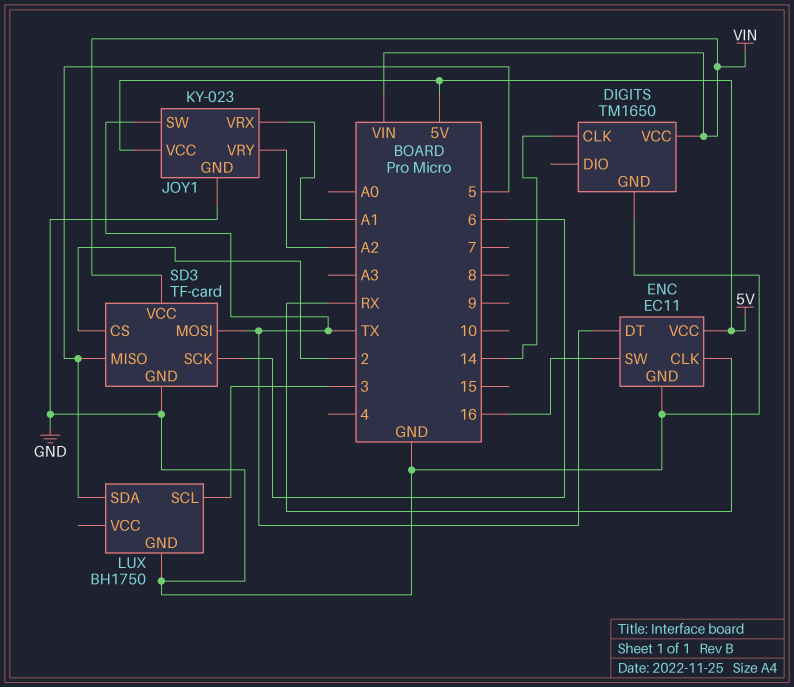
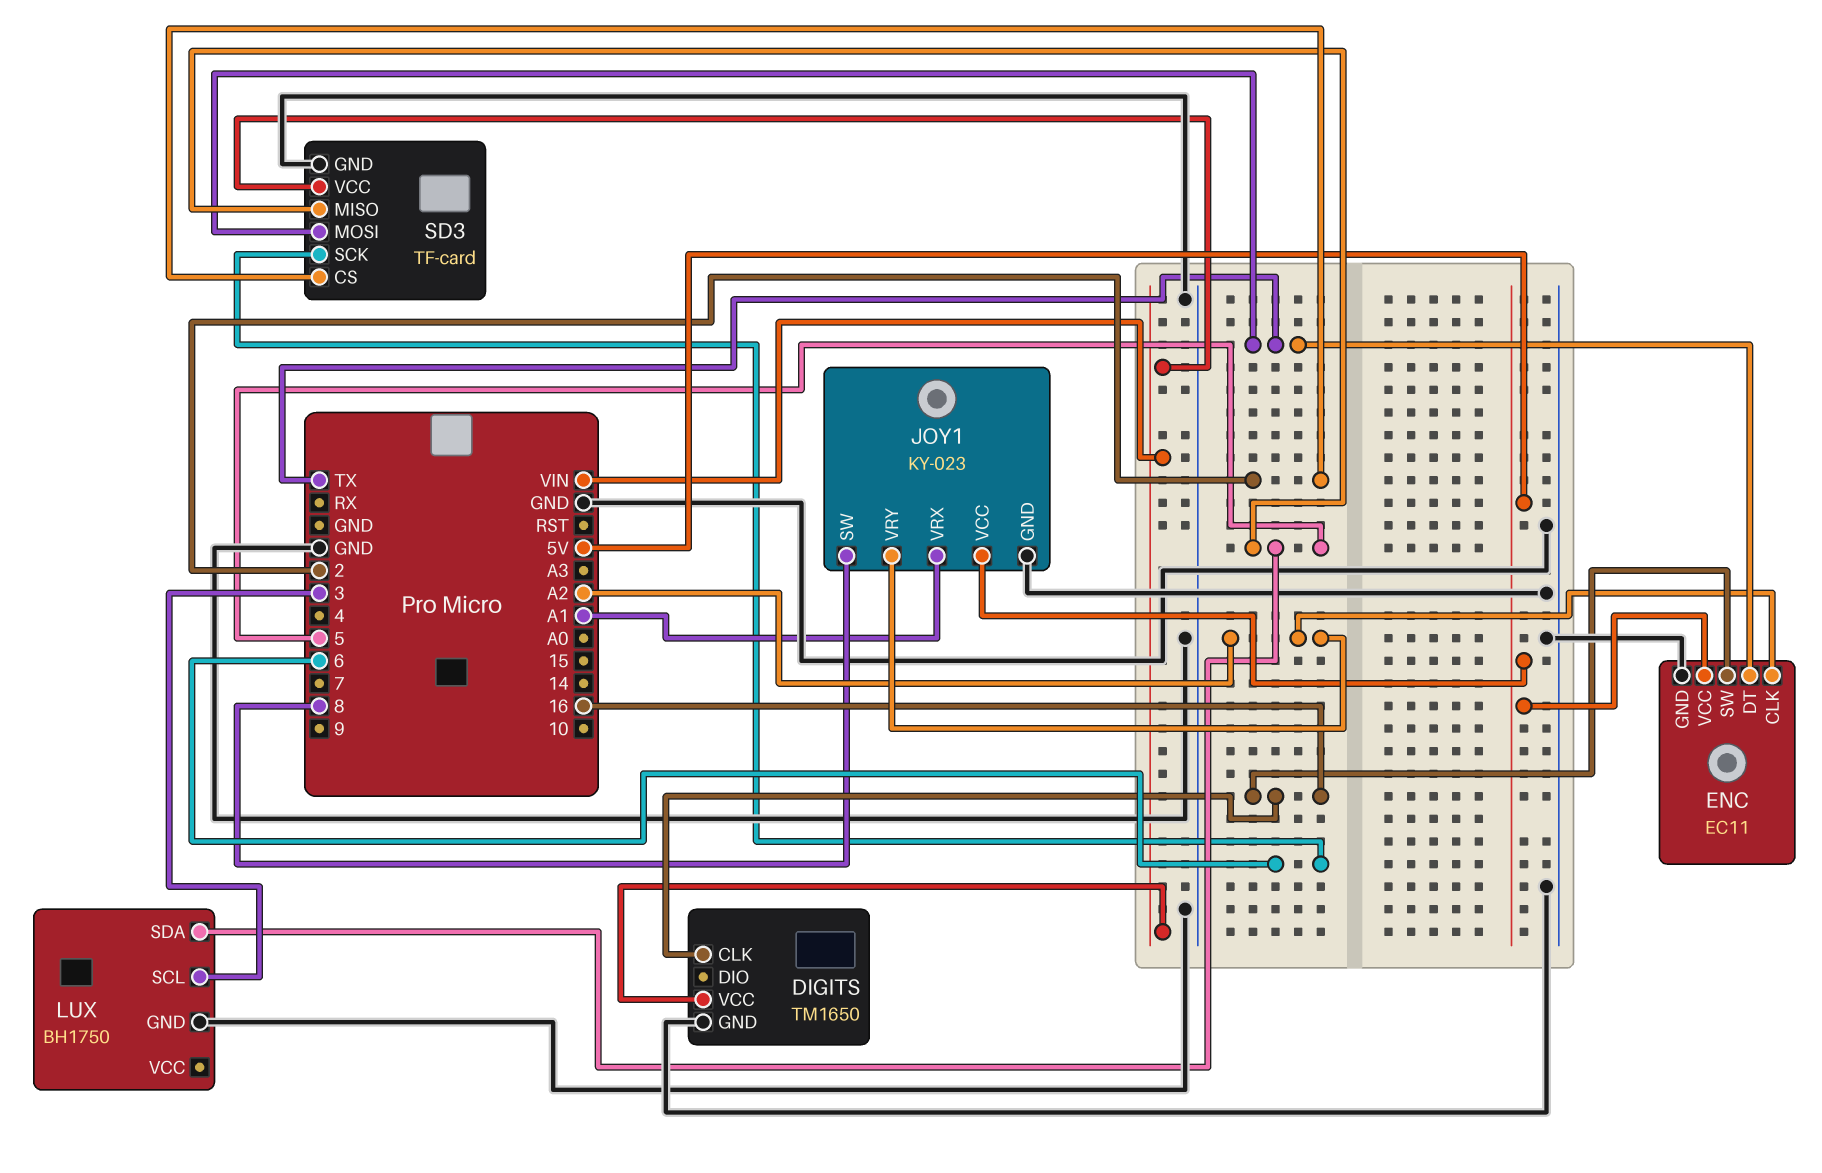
DIGITS pin CLK: 14 -> 16
ENC pin CLK: RX -> A2
JOY1 pin SW: TX -> 8

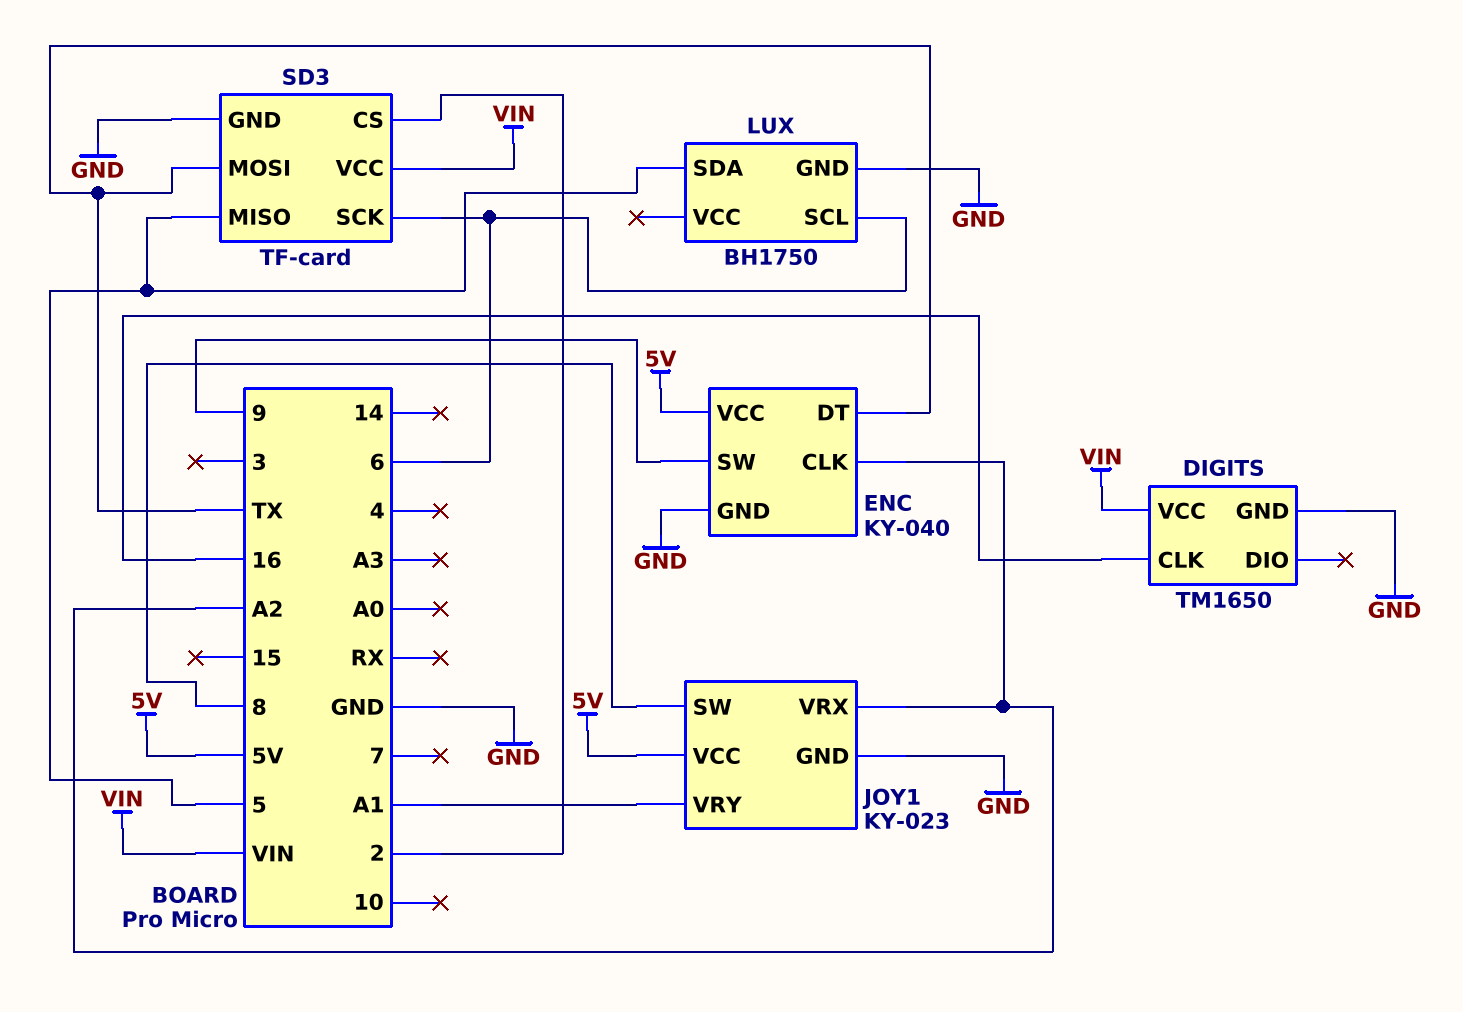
ENC: EC11 -> KY-040
ENC pin SW: 16 -> 9
JOY1 pin VRX: A1 -> A2
JOY1 pin VRY: A2 -> A1
LUX pin SCL: 3 -> 6

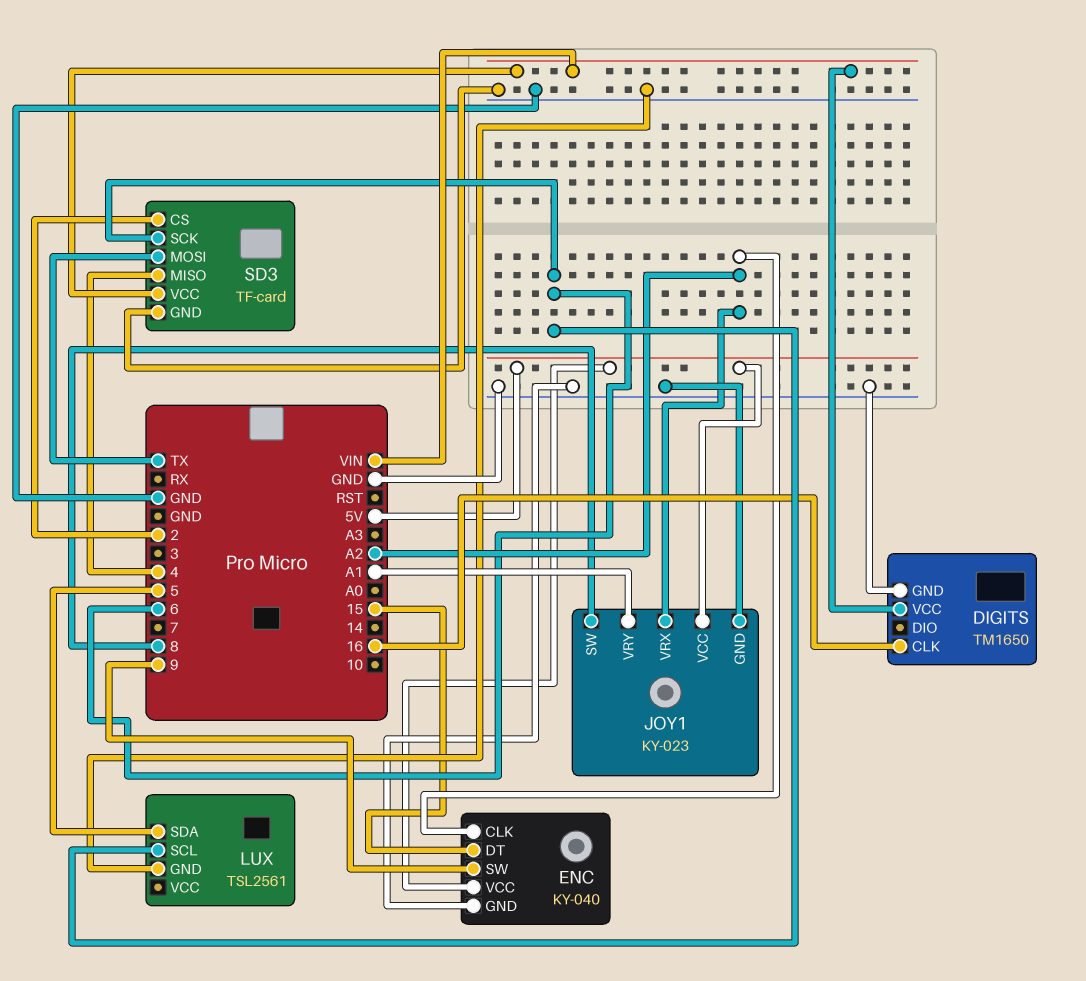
ENC pin DT: TX -> 15
LUX: BH1750 -> TSL2561
SD3 pin MISO: 5 -> 4

